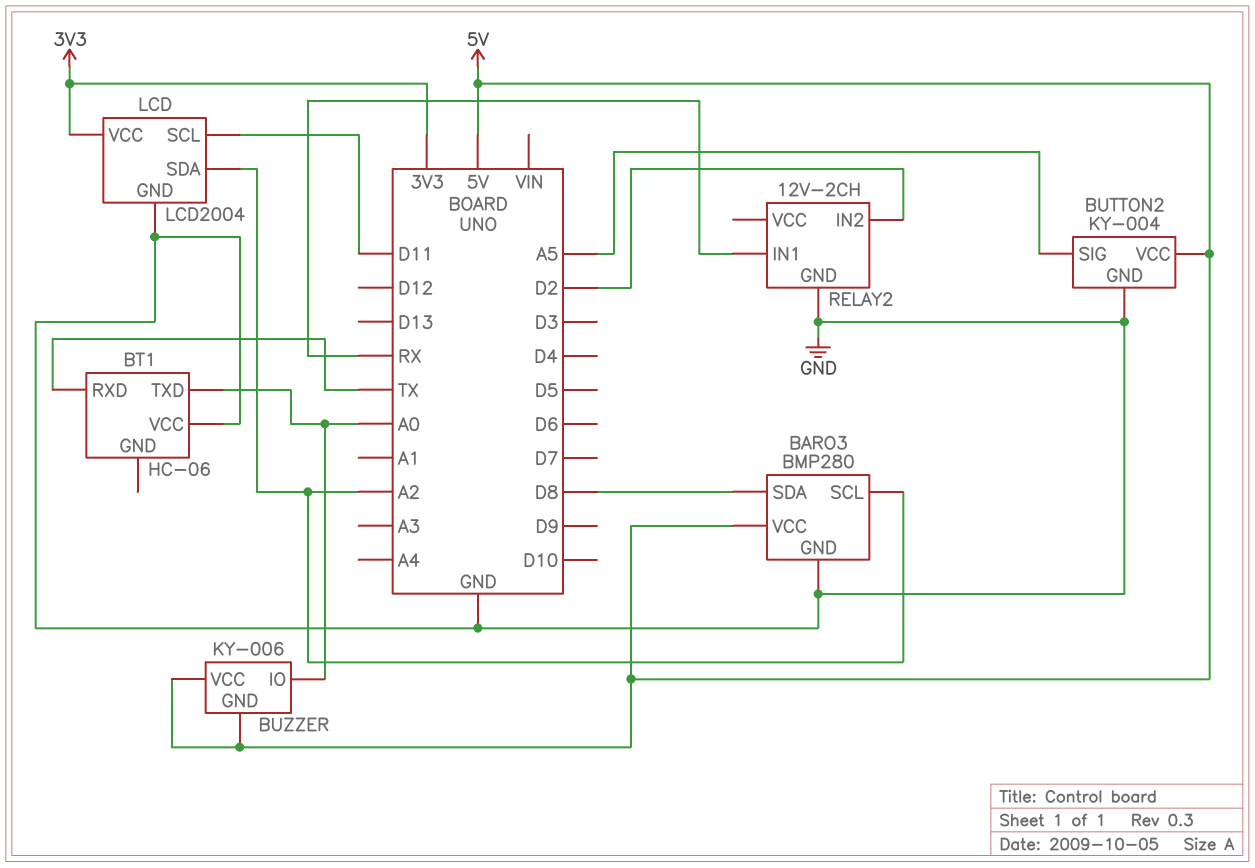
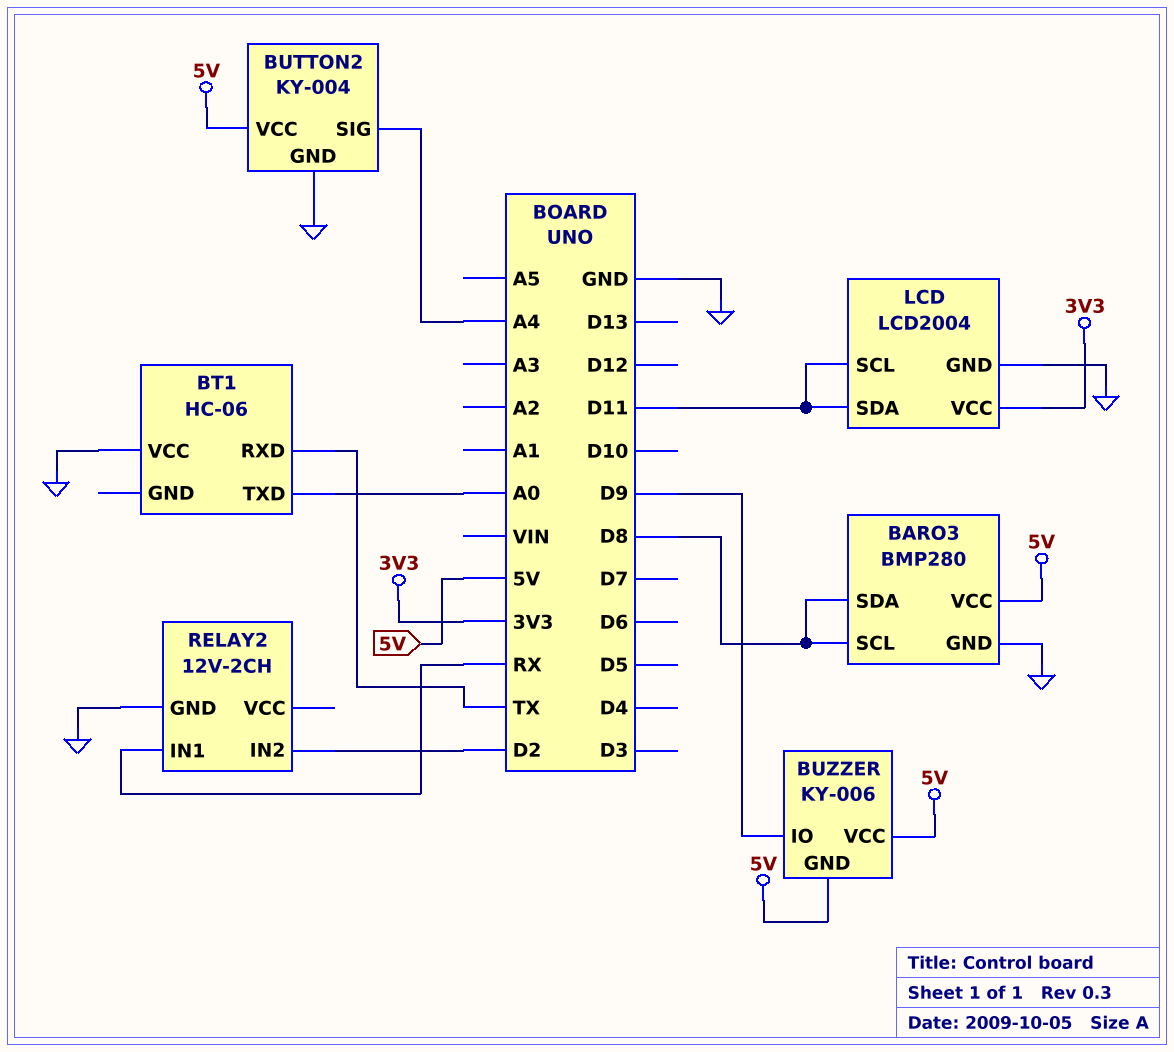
BARO3 pin SCL: A2 -> D8
BUTTON2 pin SIG: A5 -> A4
BUZZER pin IO: A0 -> D9
LCD pin SDA: A2 -> D11

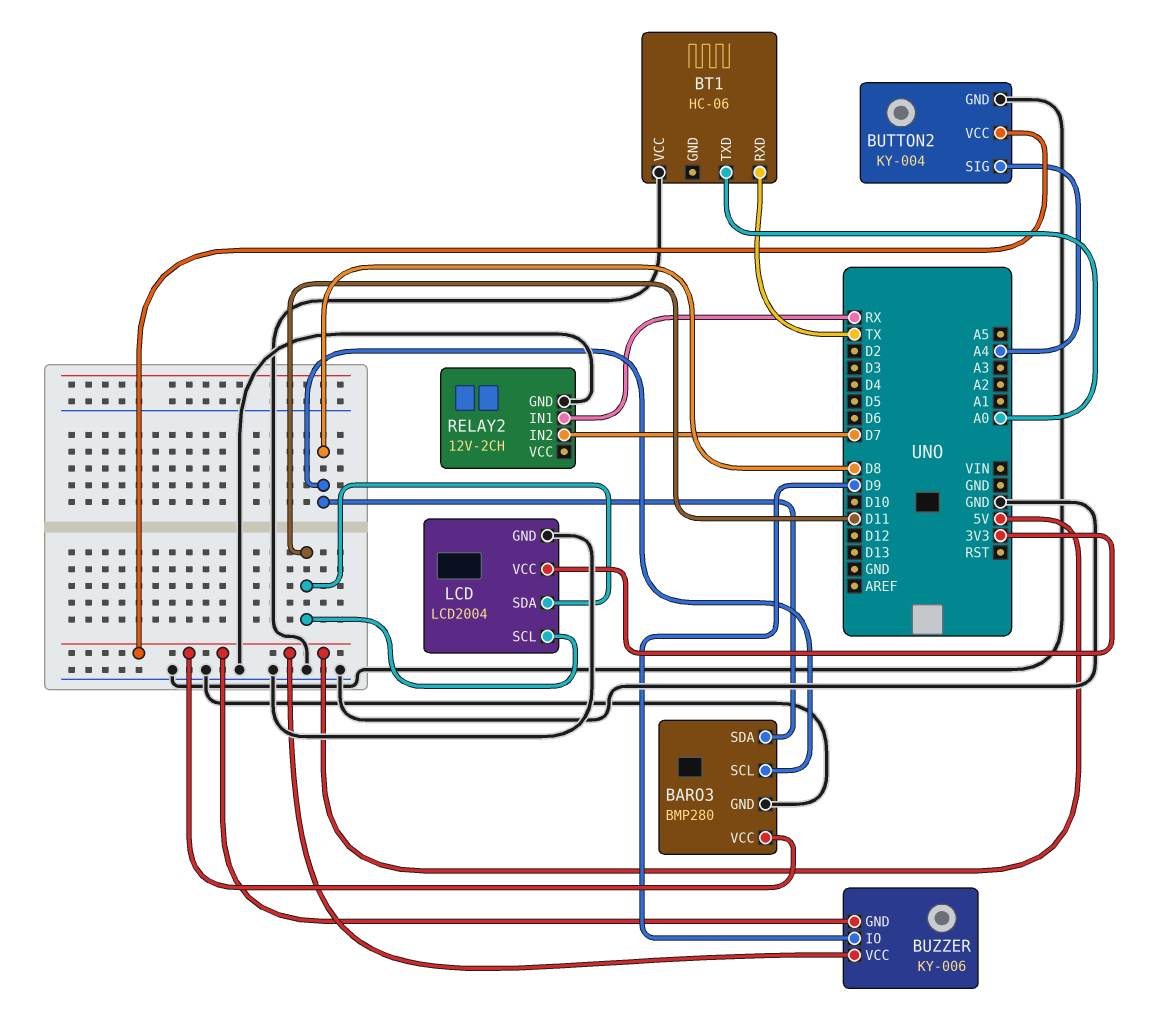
RELAY2 pin IN2: D2 -> D7

